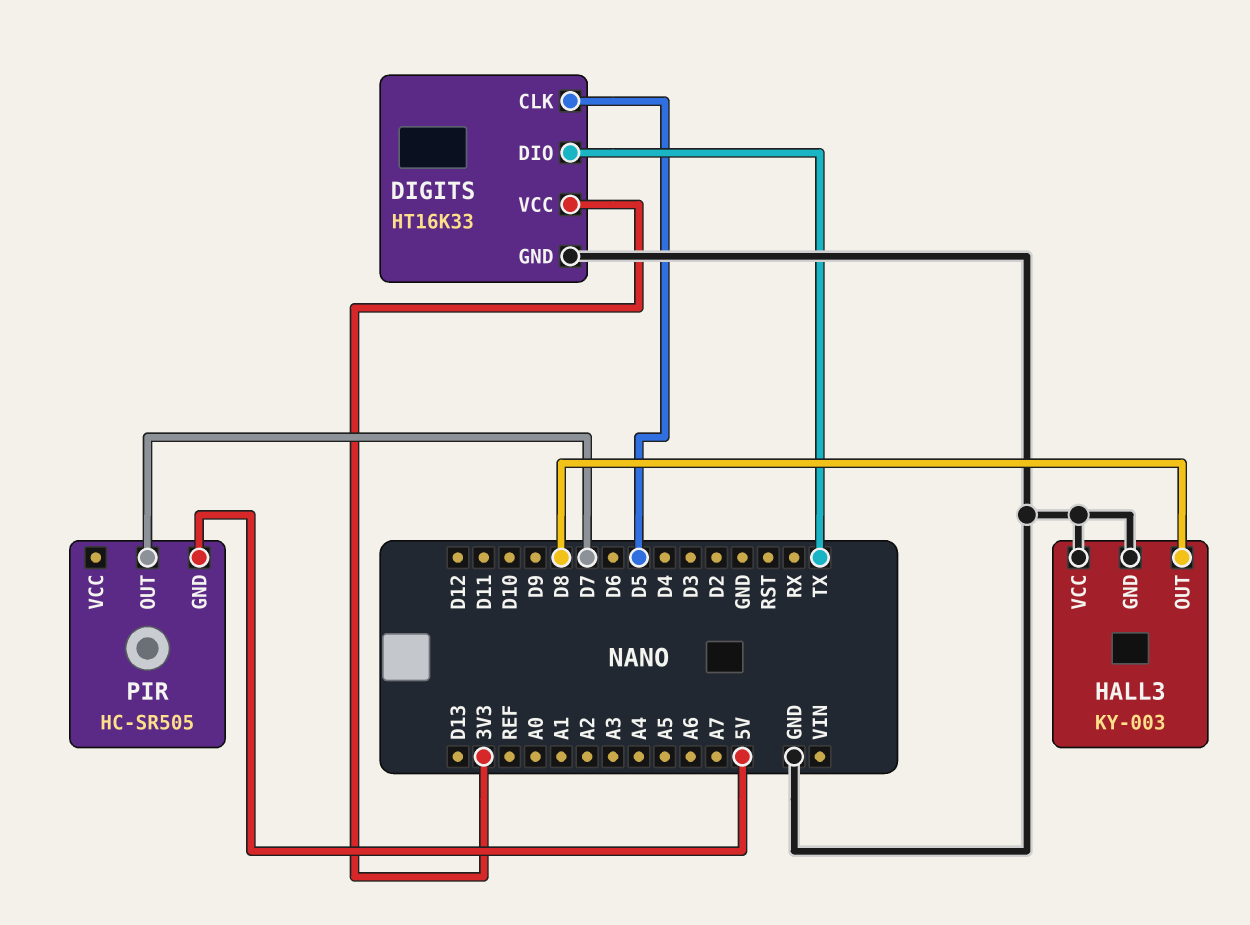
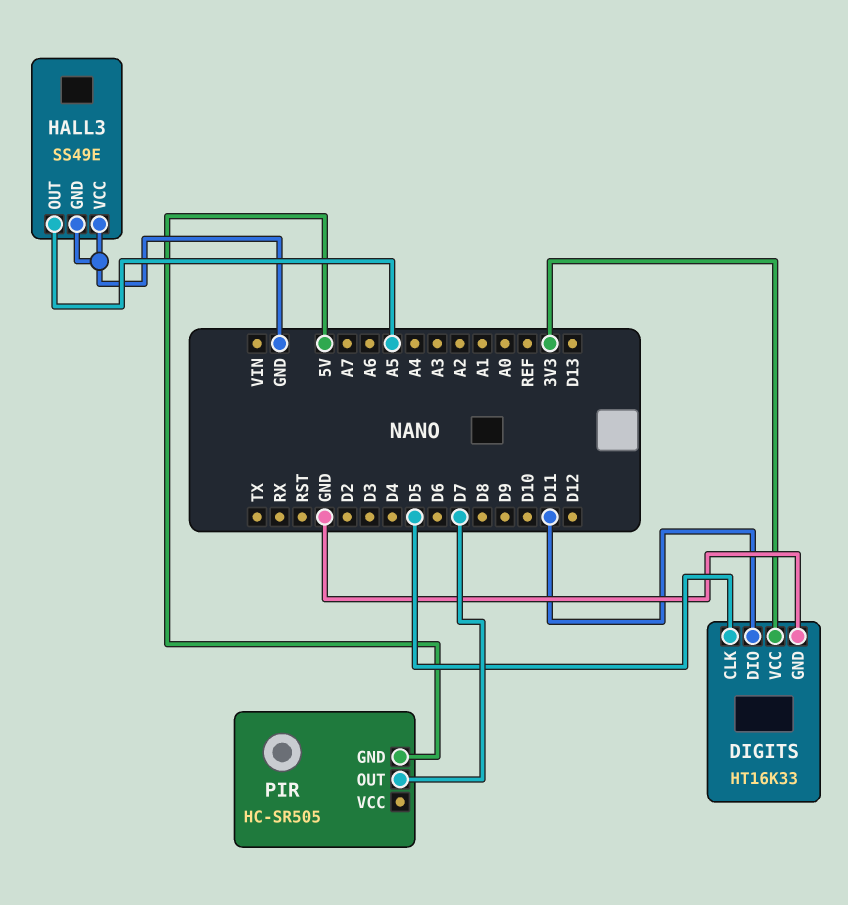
DIGITS pin DIO: TX -> D11
HALL3: KY-003 -> SS49E
HALL3 pin OUT: D8 -> A5

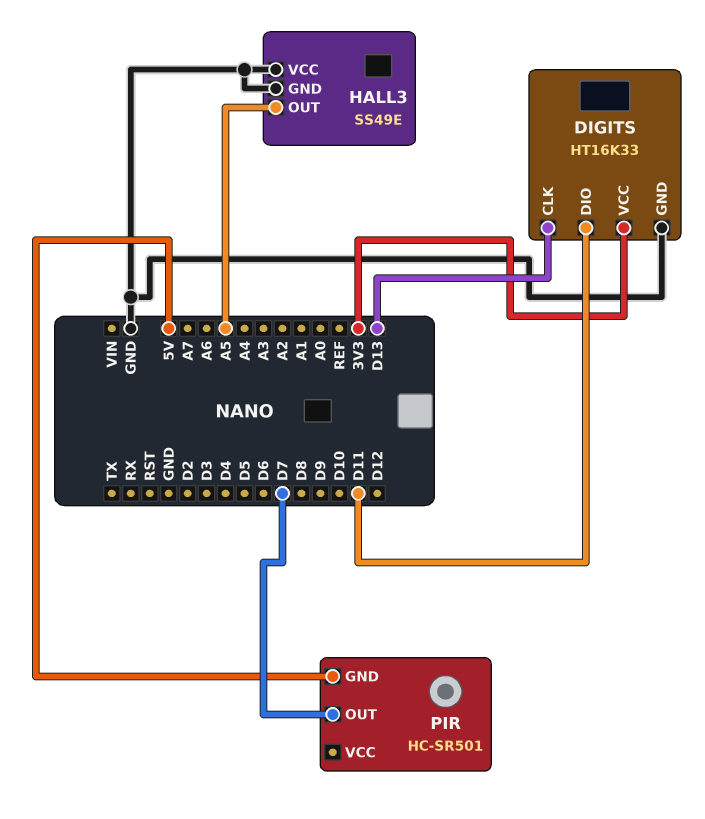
DIGITS pin CLK: D5 -> D13
PIR: HC-SR505 -> HC-SR501

